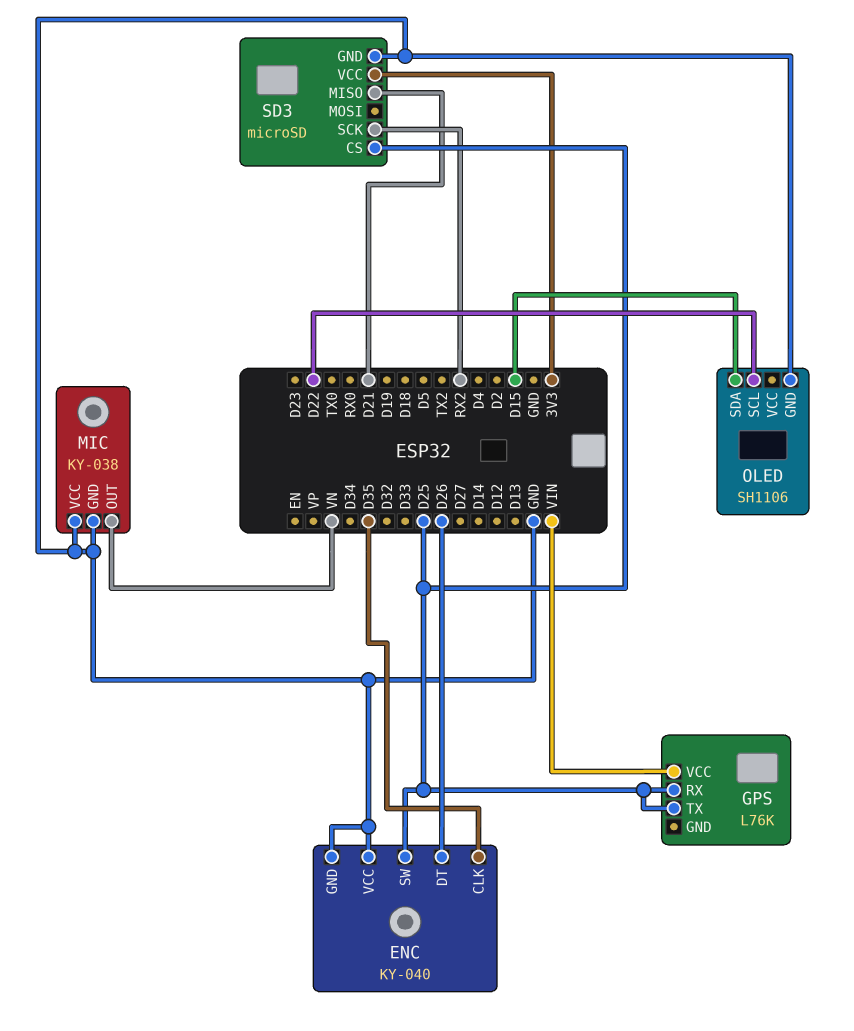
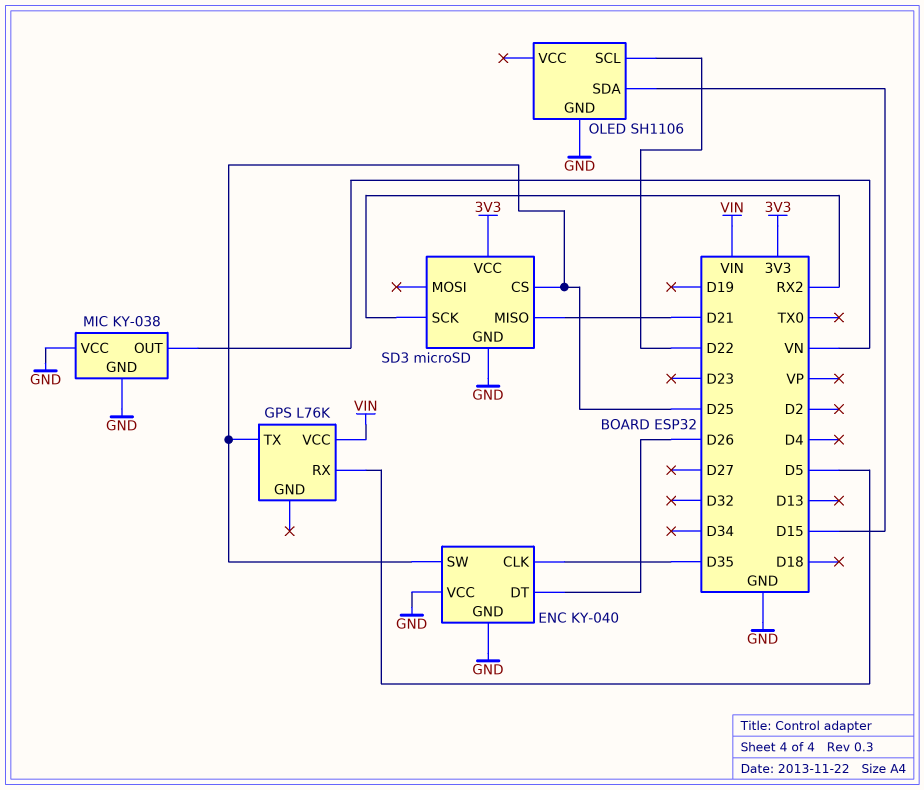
GPS pin RX: D25 -> D5

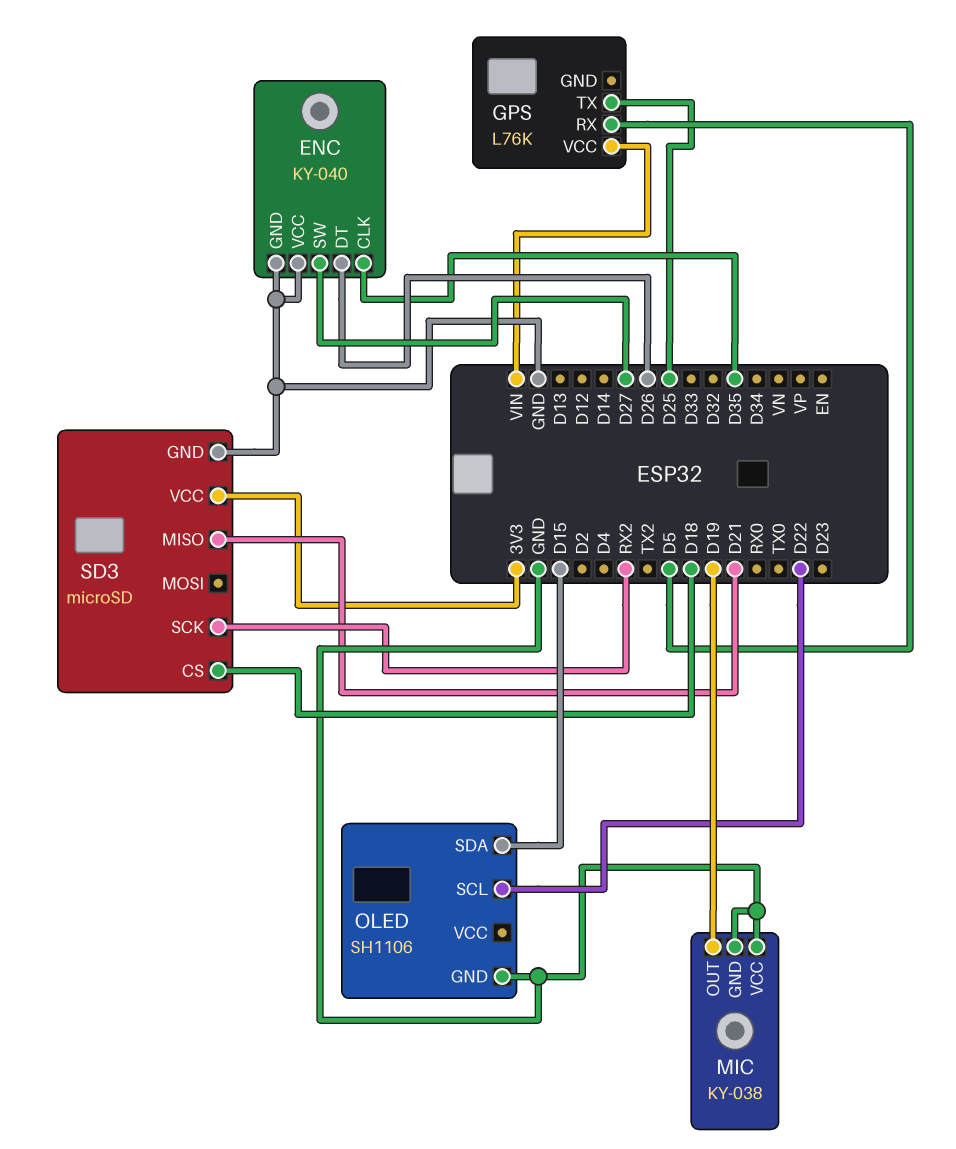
ENC pin SW: D25 -> D27
MIC pin OUT: VN -> D19
SD3 pin CS: D25 -> D18

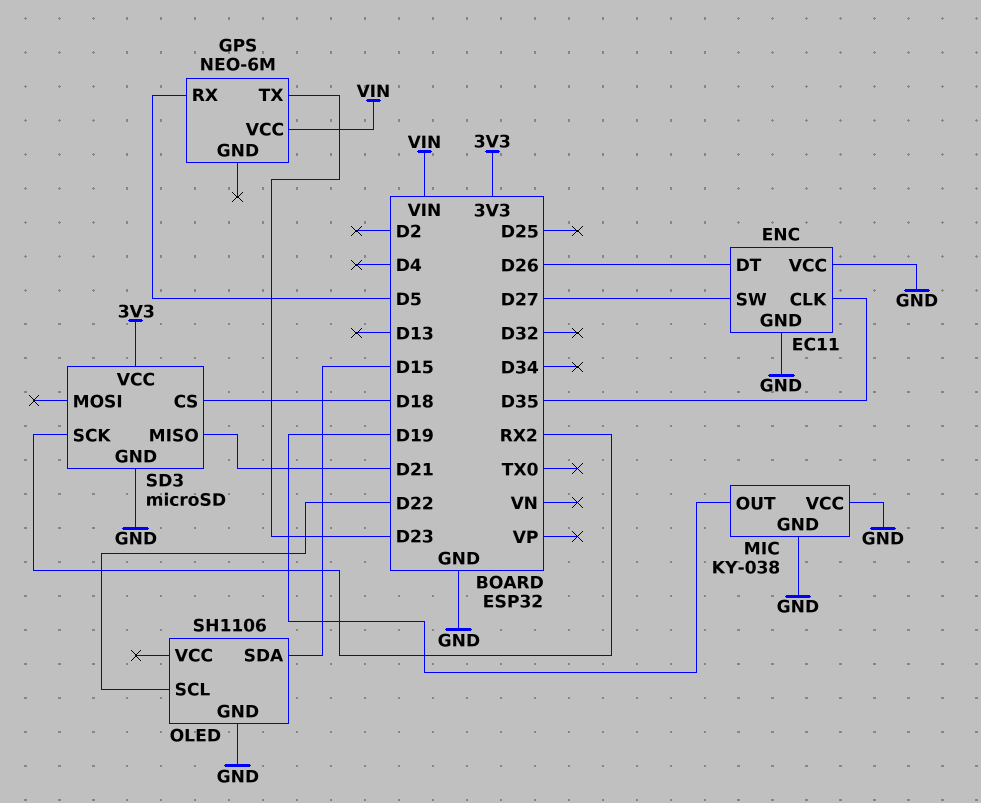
ENC: KY-040 -> EC11
GPS: L76K -> NEO-6M
GPS pin TX: D25 -> D23

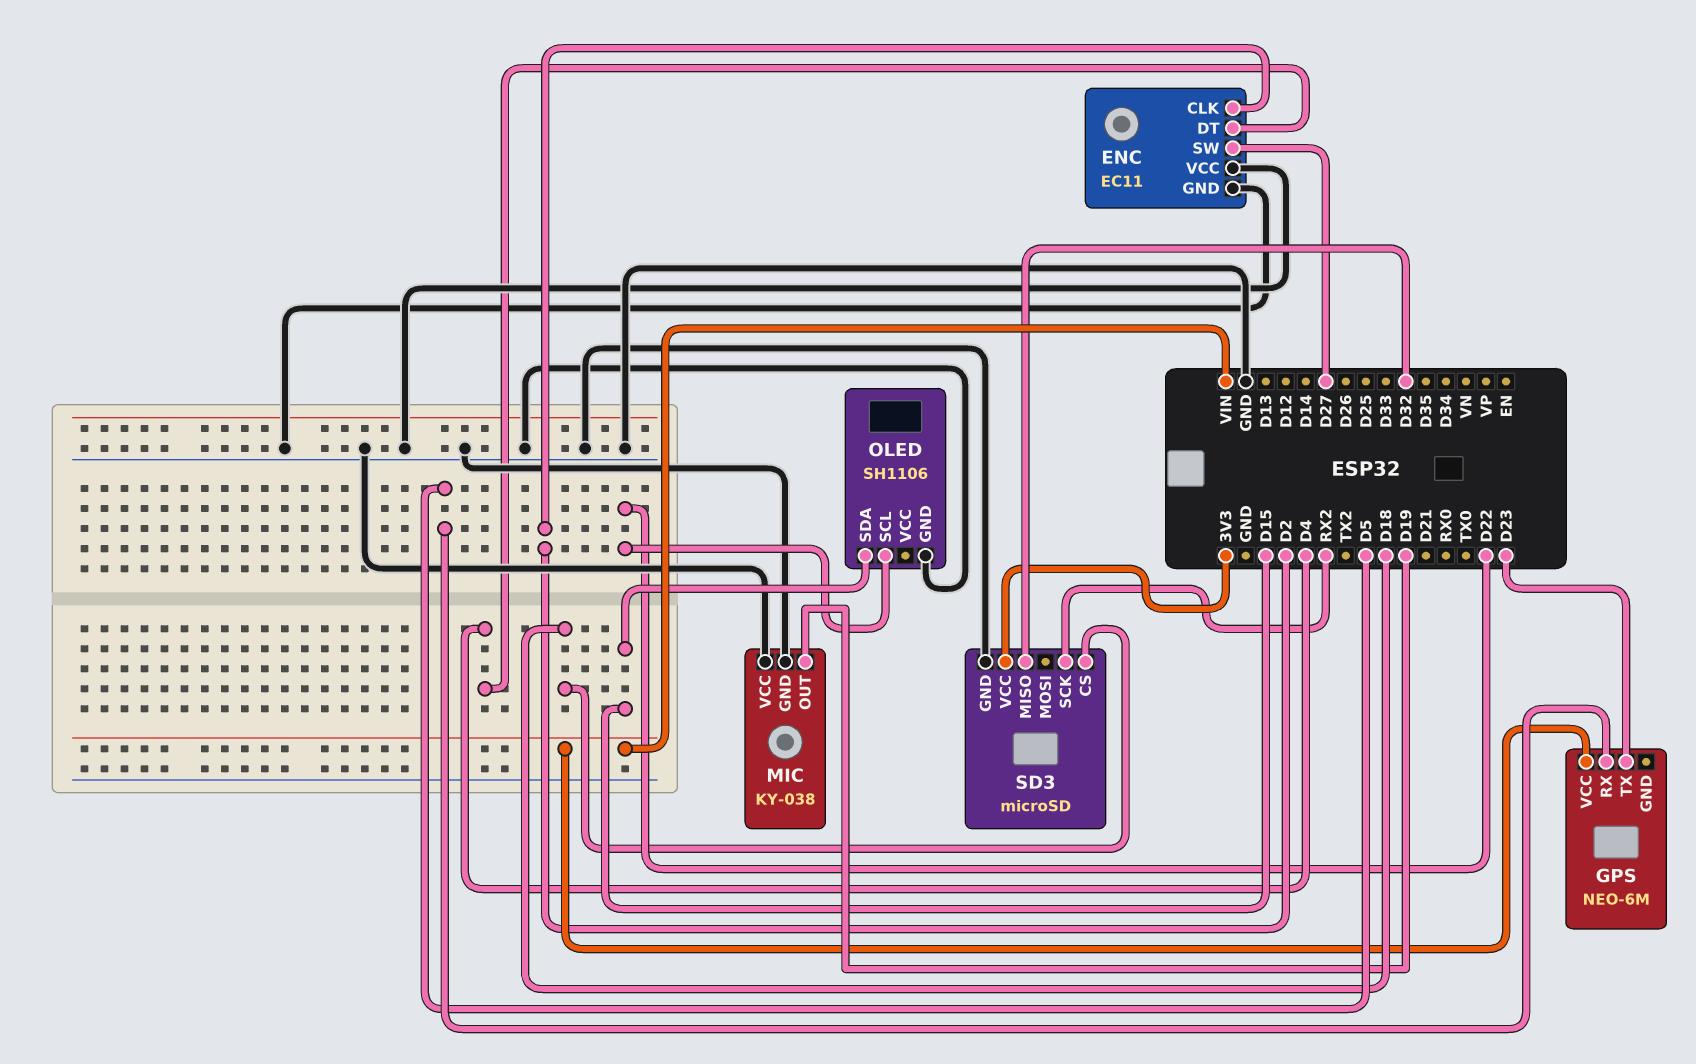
ENC pin CLK: D35 -> D2
ENC pin DT: D26 -> D4
SD3 pin MISO: D21 -> D32

